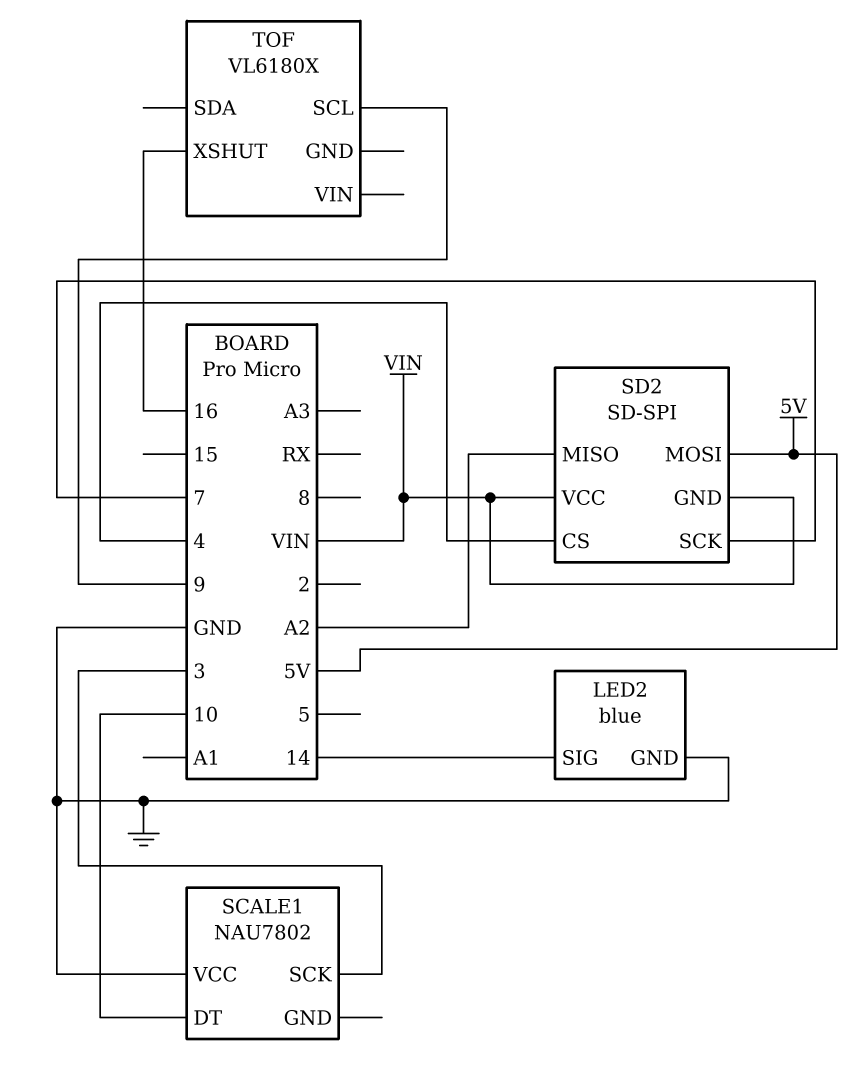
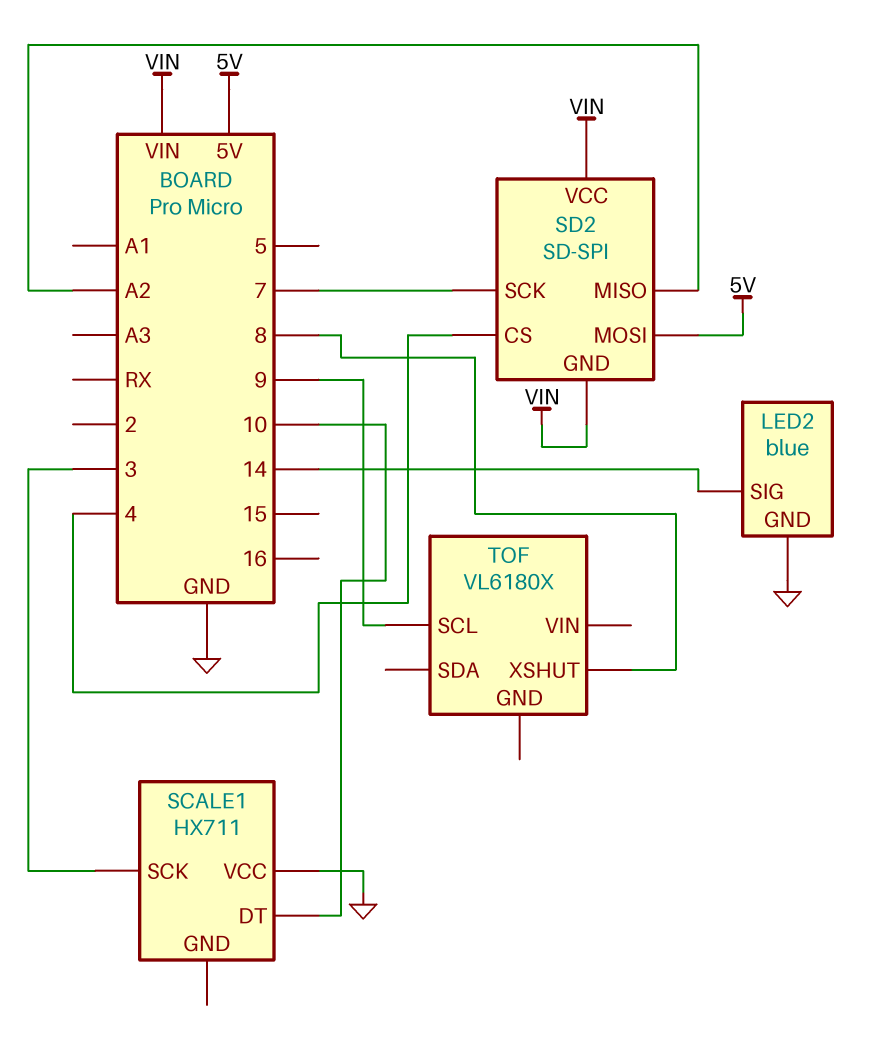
SCALE1: NAU7802 -> HX711
TOF pin XSHUT: 16 -> 8

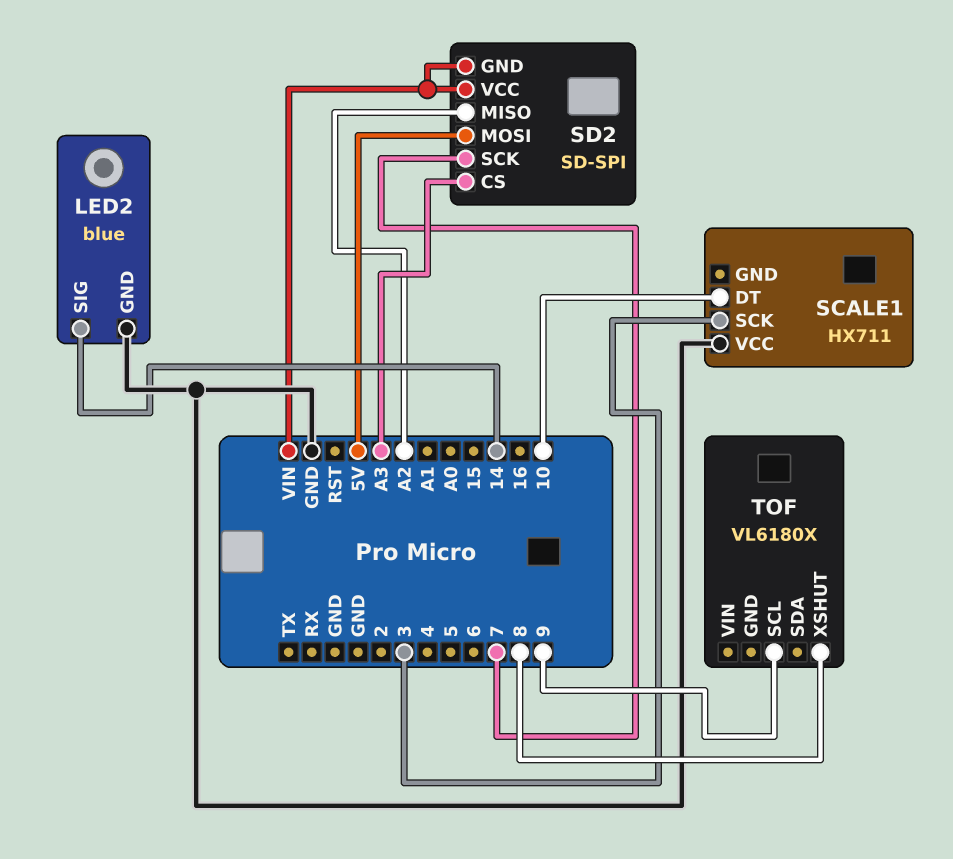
SD2 pin CS: 4 -> A3

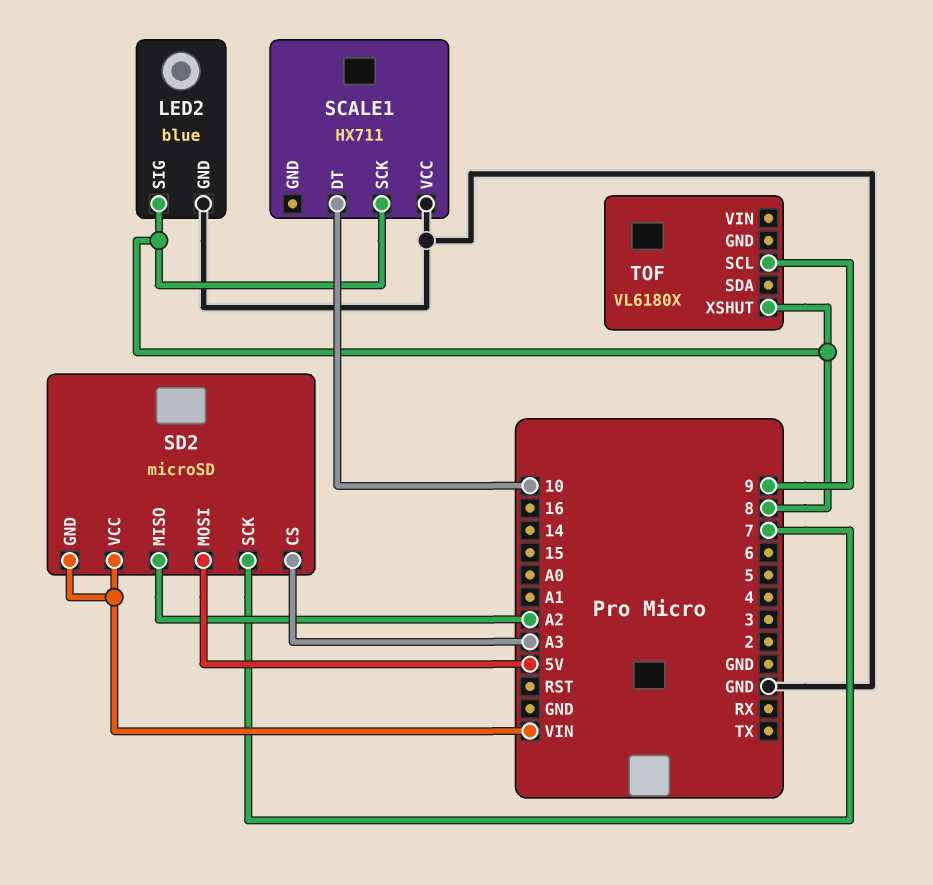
LED2 pin SIG: 14 -> 8
SCALE1 pin SCK: 3 -> 8
SD2: SD-SPI -> microSD

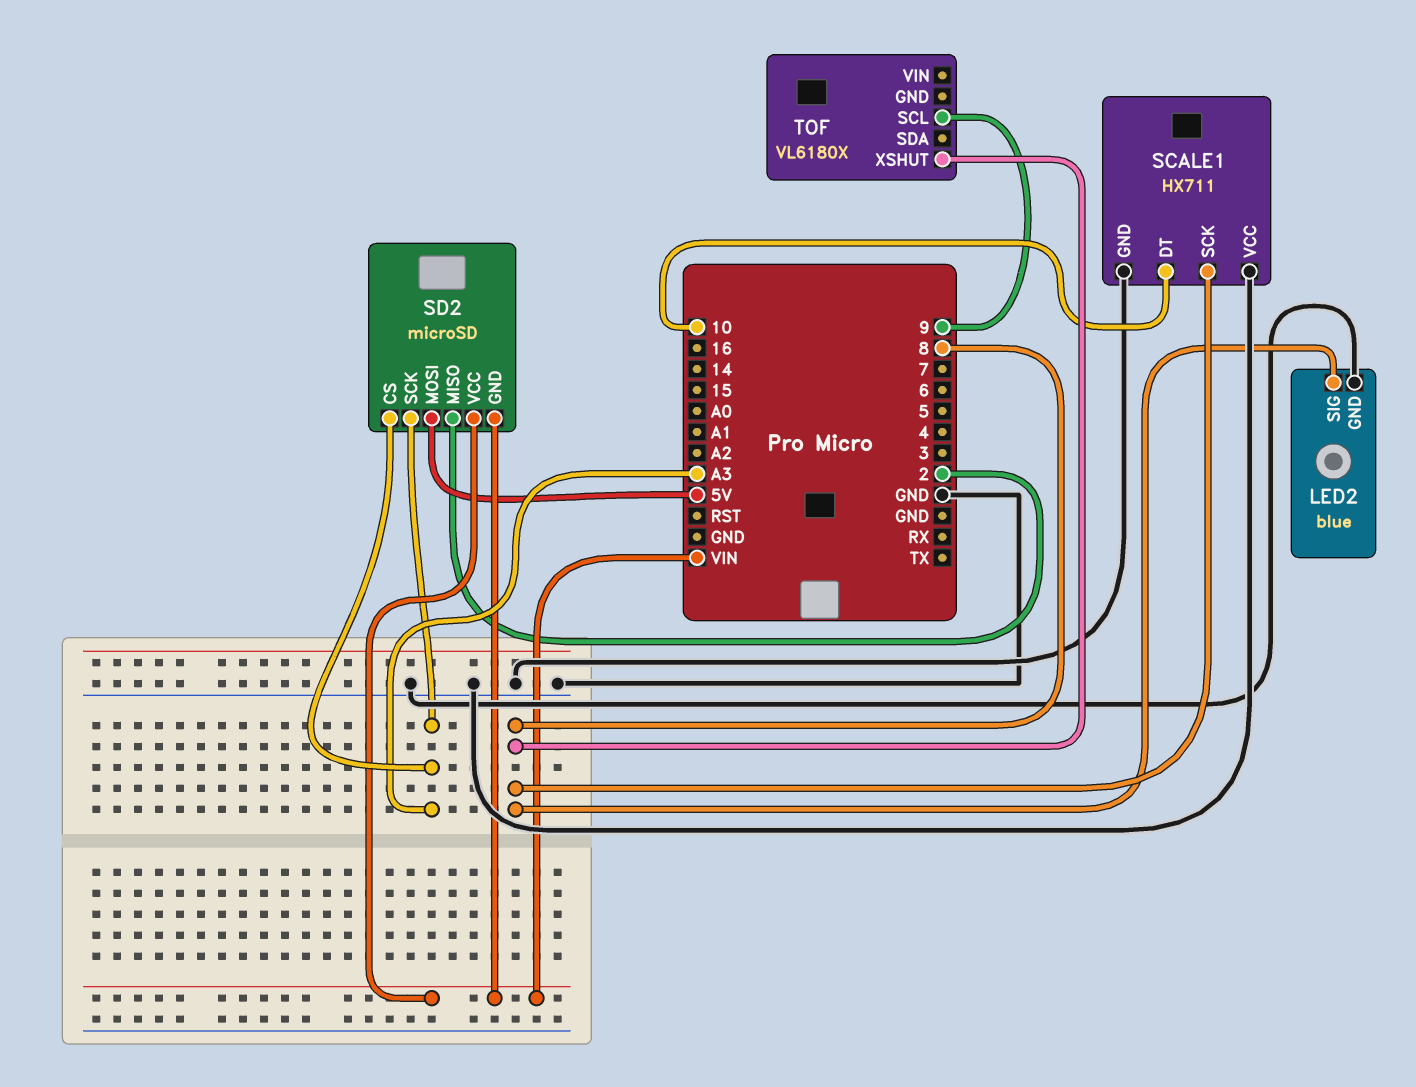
SCALE1 pin GND: none -> GND
SD2 pin MISO: A2 -> 2
SD2 pin SCK: 7 -> A3

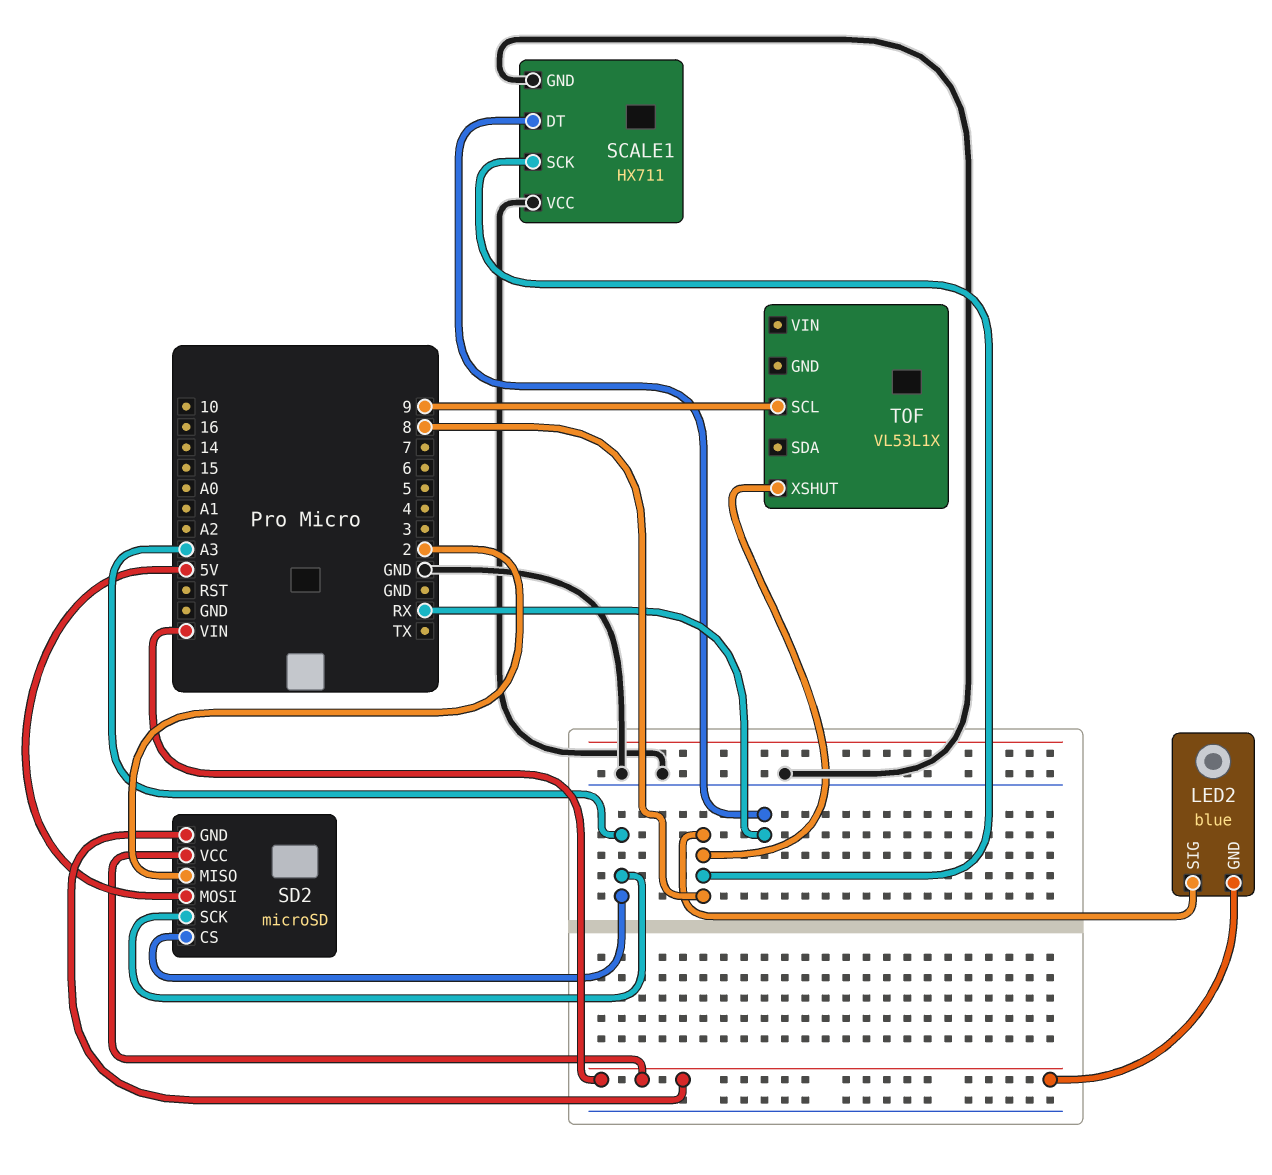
LED2 pin GND: GND -> VIN
SCALE1 pin DT: 10 -> RX
TOF: VL6180X -> VL53L1X

